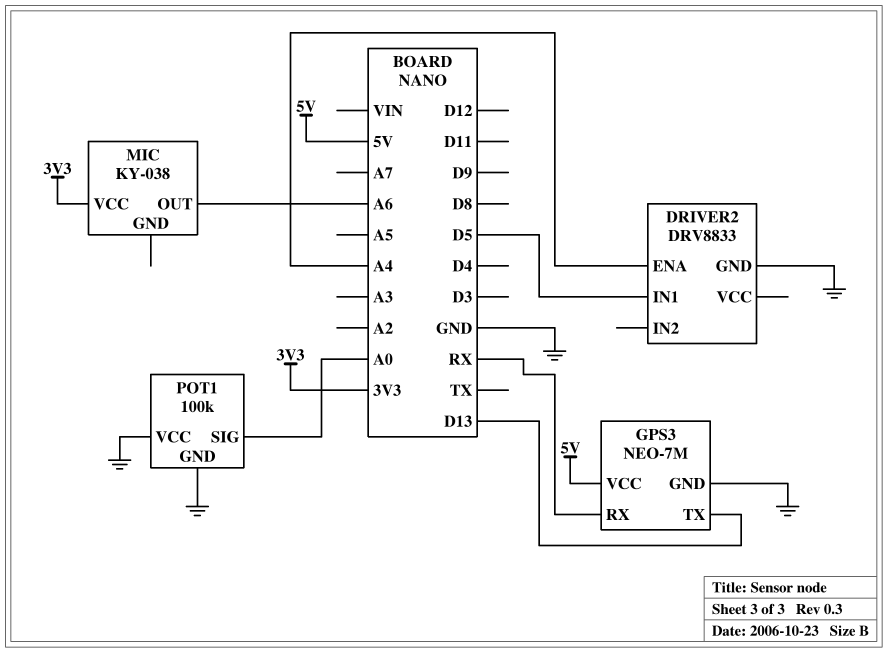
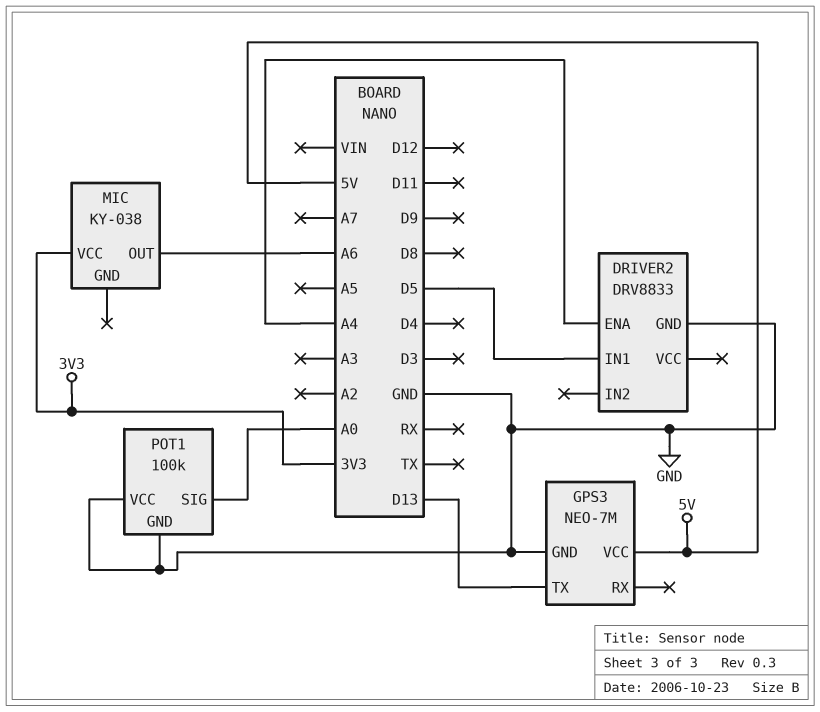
GPS3 pin RX: RX -> none

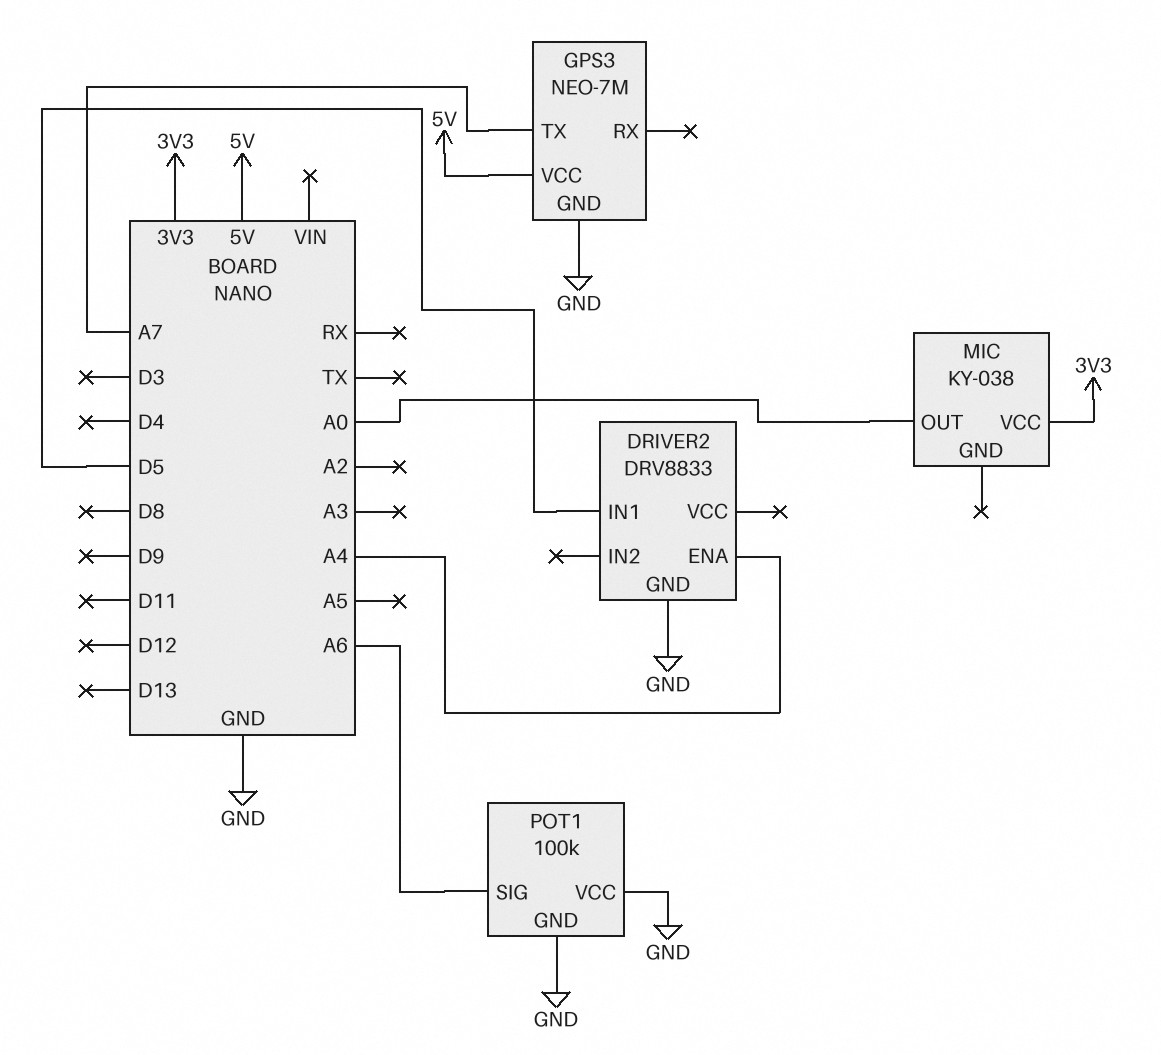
GPS3 pin TX: D13 -> A7
MIC pin OUT: A6 -> A0
POT1 pin SIG: A0 -> A6

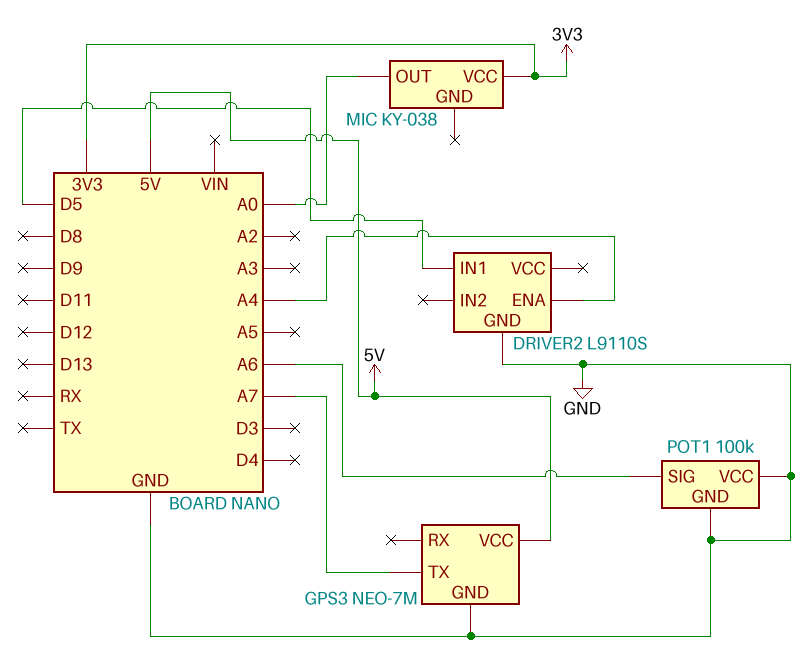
DRIVER2: DRV8833 -> L9110S

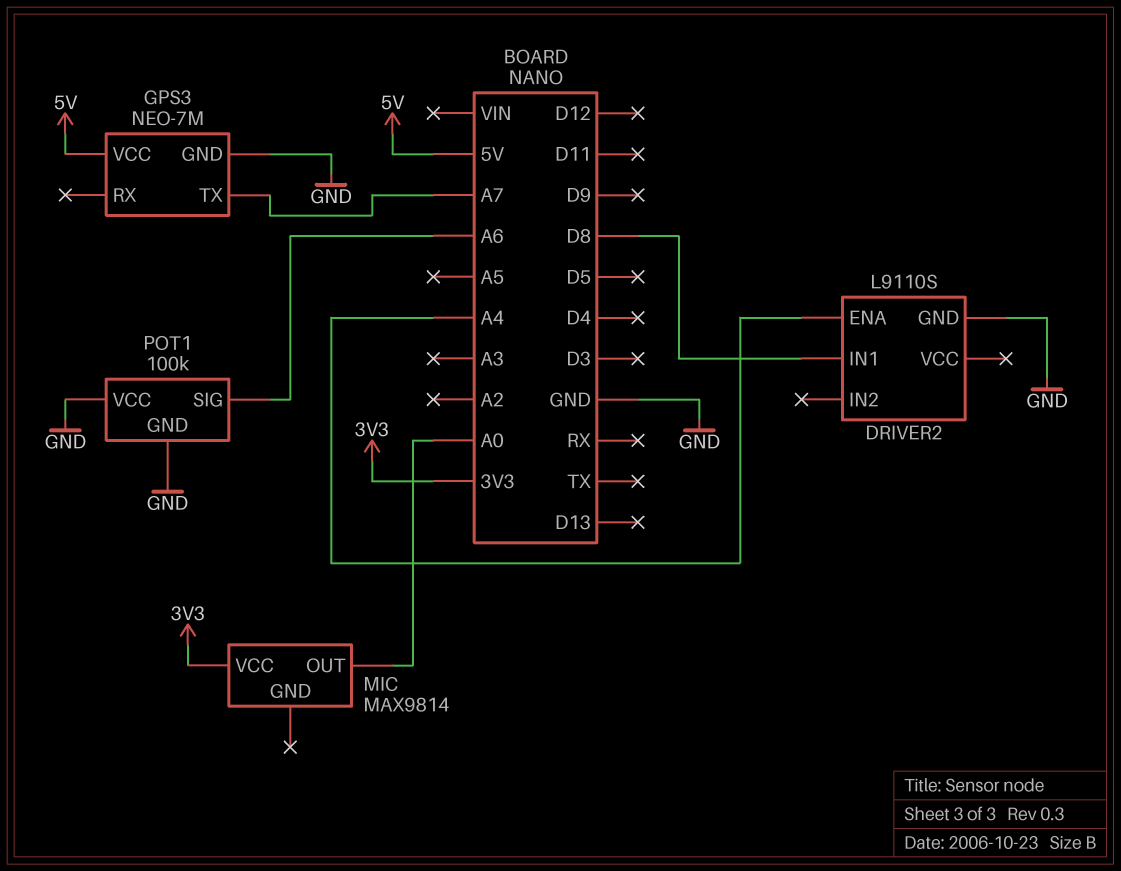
DRIVER2 pin IN1: D5 -> D8
MIC: KY-038 -> MAX9814

